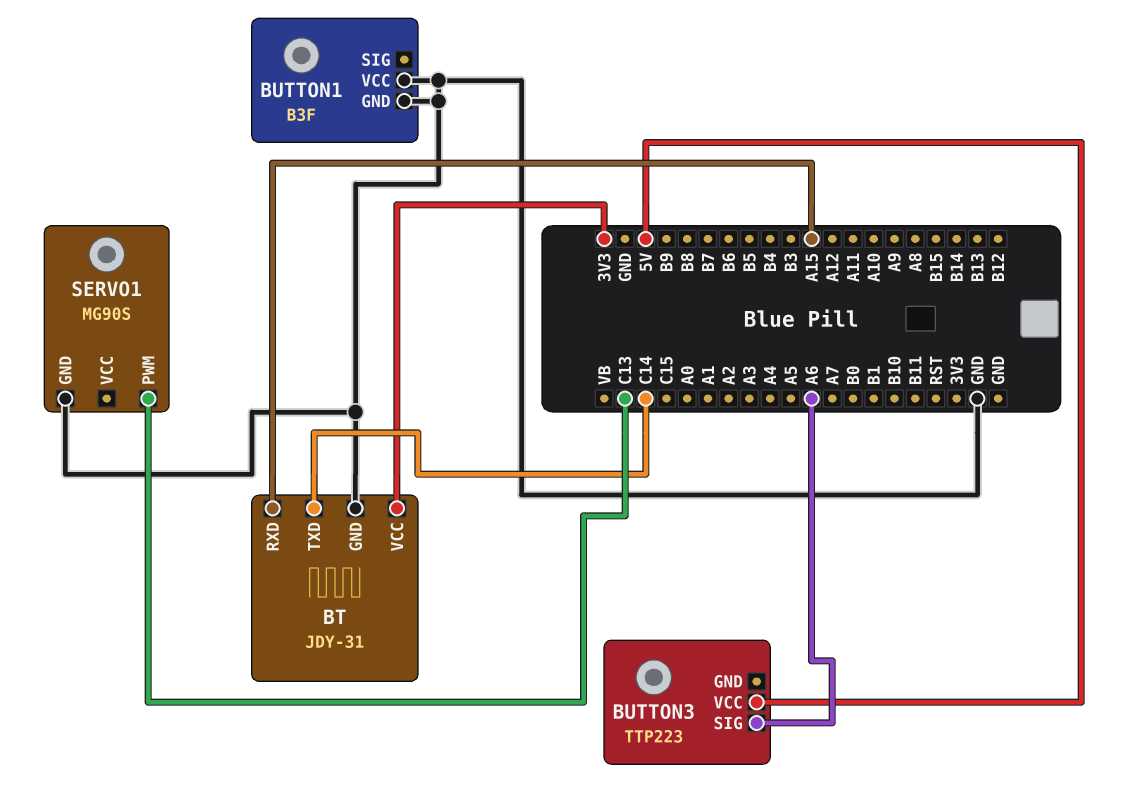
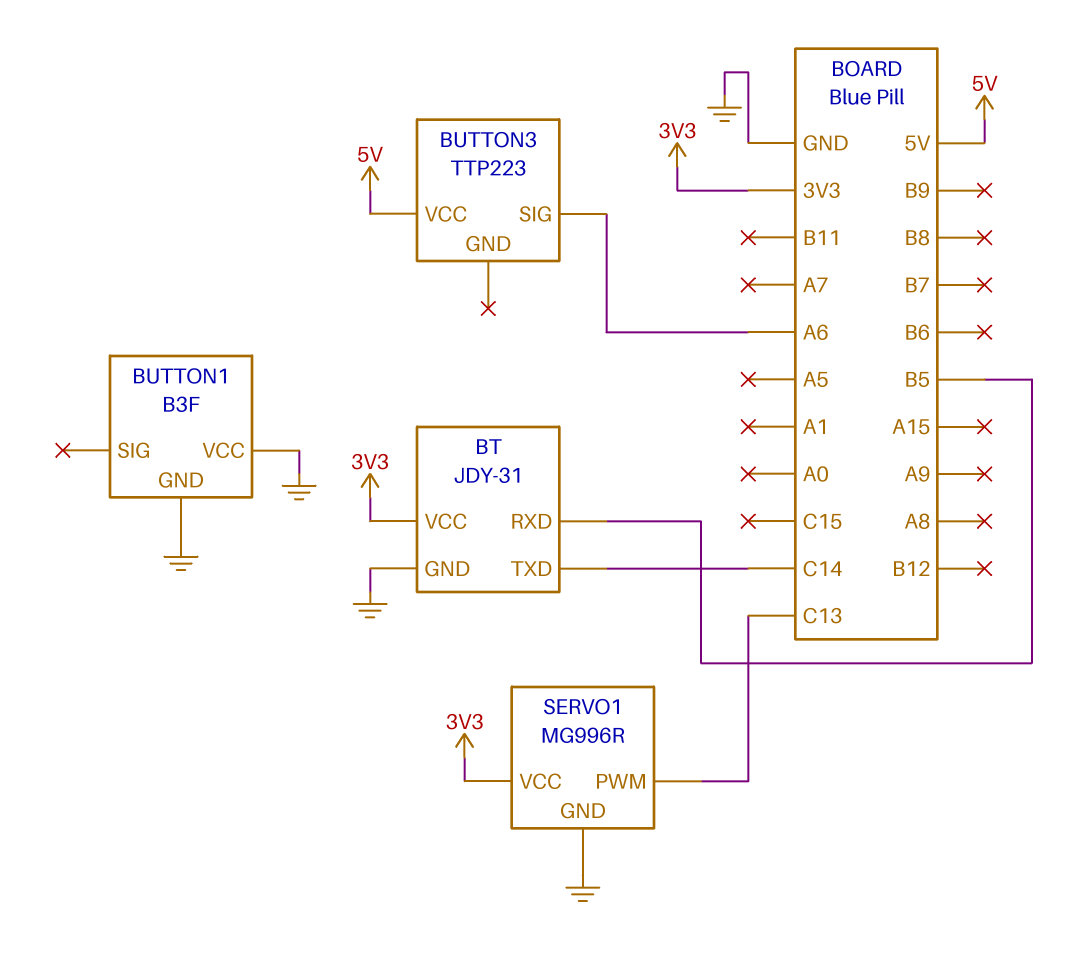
BT pin RXD: A15 -> B5
SERVO1: MG90S -> MG996R
SERVO1 pin VCC: none -> 3V3

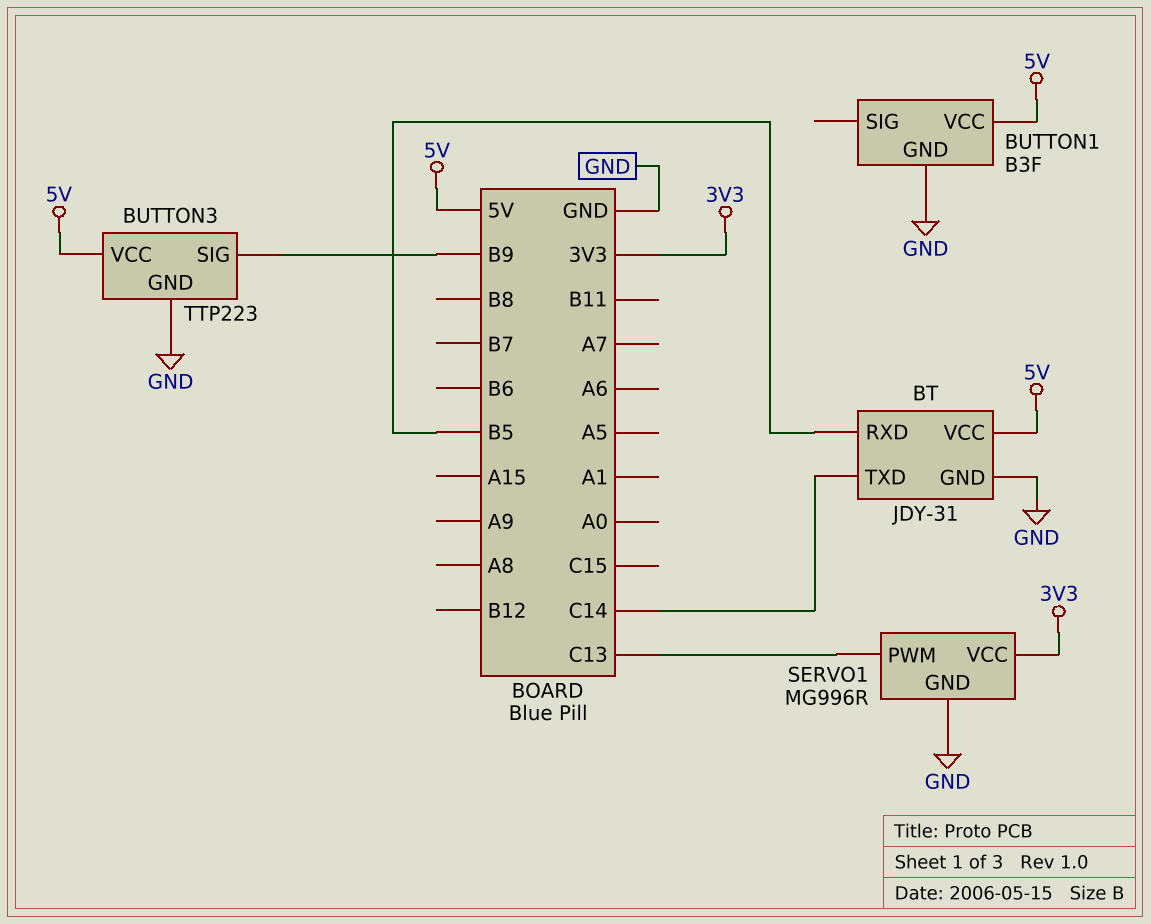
BT pin VCC: 3V3 -> 5V
BUTTON1 pin VCC: GND -> 5V
BUTTON3 pin GND: none -> GND
BUTTON3 pin SIG: A6 -> B9

